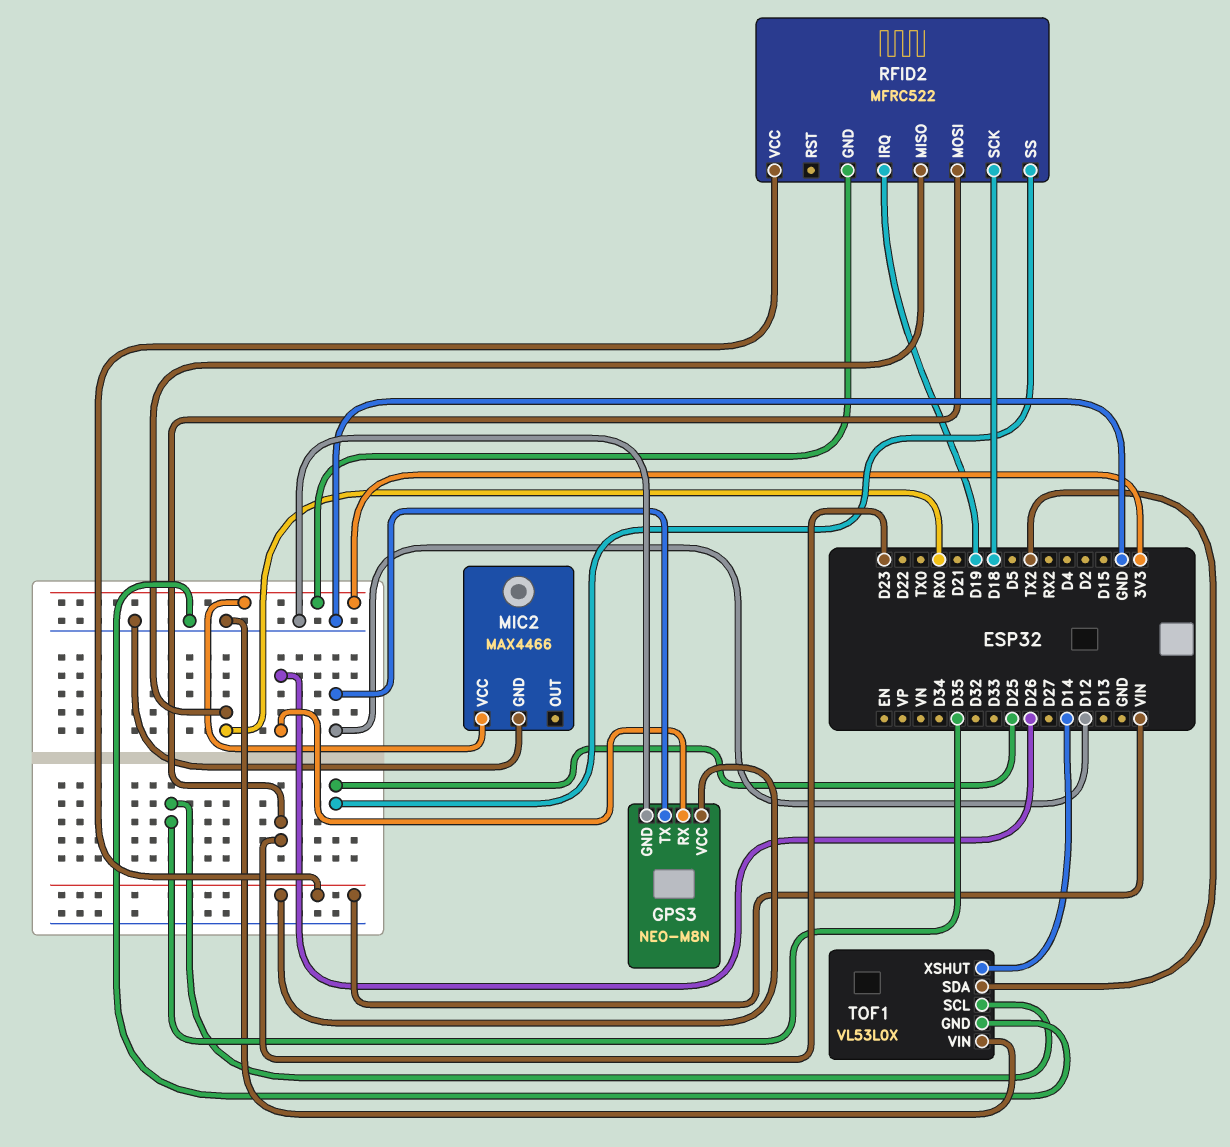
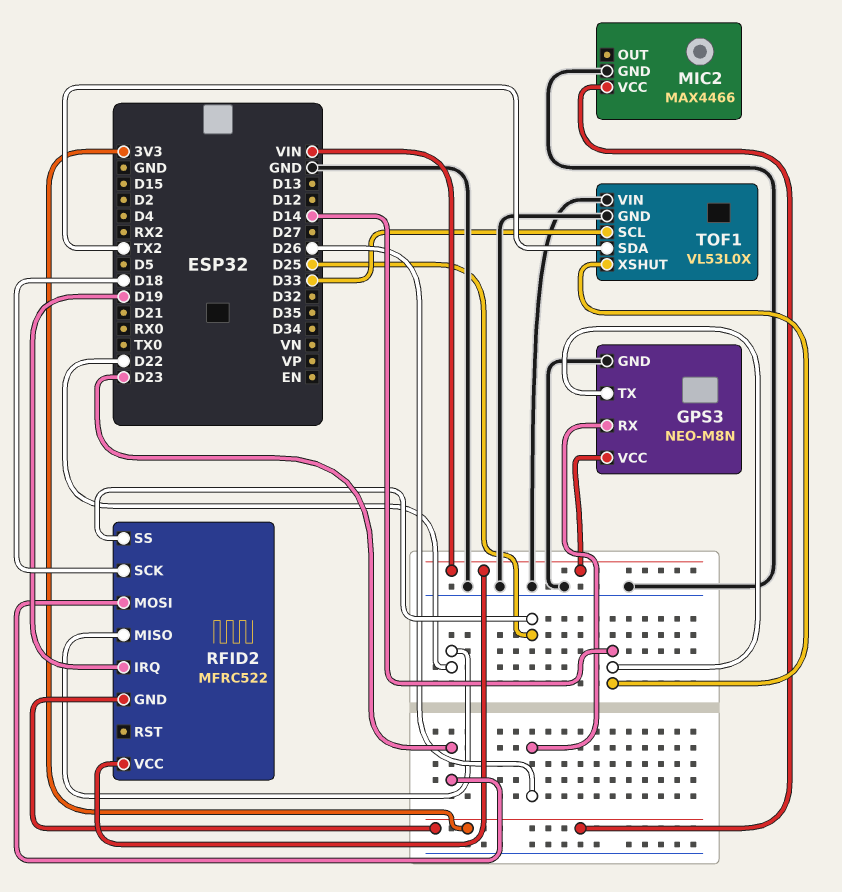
GPS3 pin TX: D12 -> D14
RFID2 pin MISO: RX0 -> D22
TOF1 pin SCL: D35 -> D33

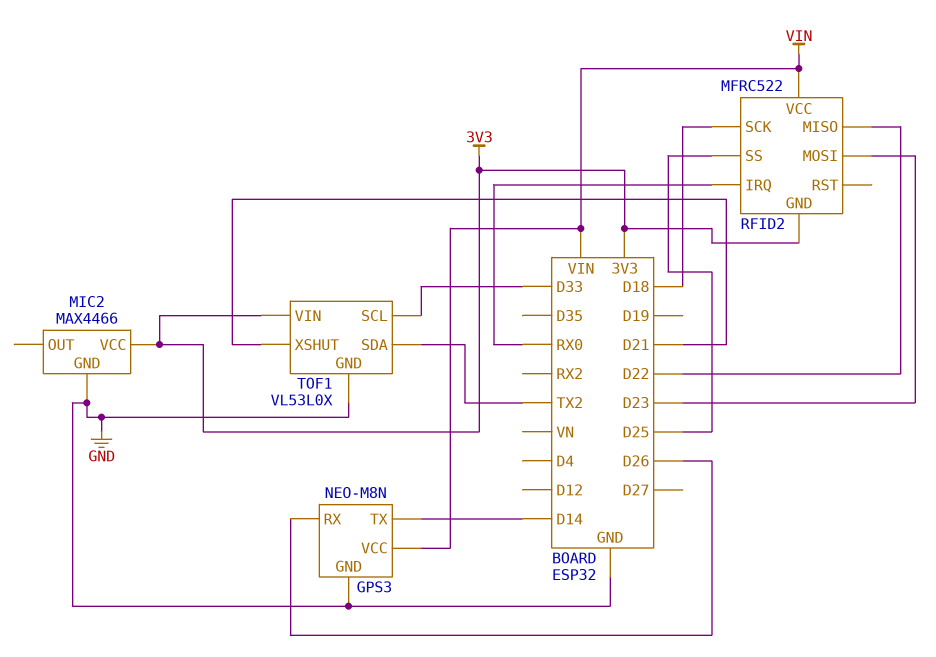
RFID2 pin IRQ: D19 -> RX0
TOF1 pin VIN: GND -> 3V3
TOF1 pin XSHUT: D14 -> D21

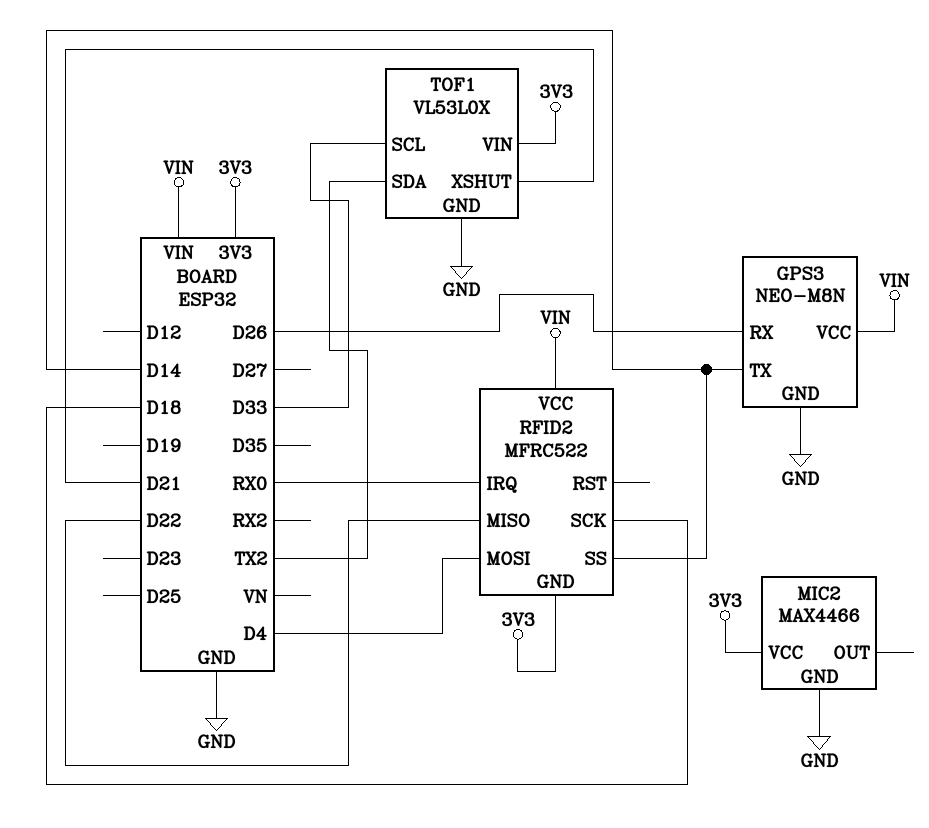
RFID2 pin MOSI: D23 -> D4
RFID2 pin SS: D25 -> D14

